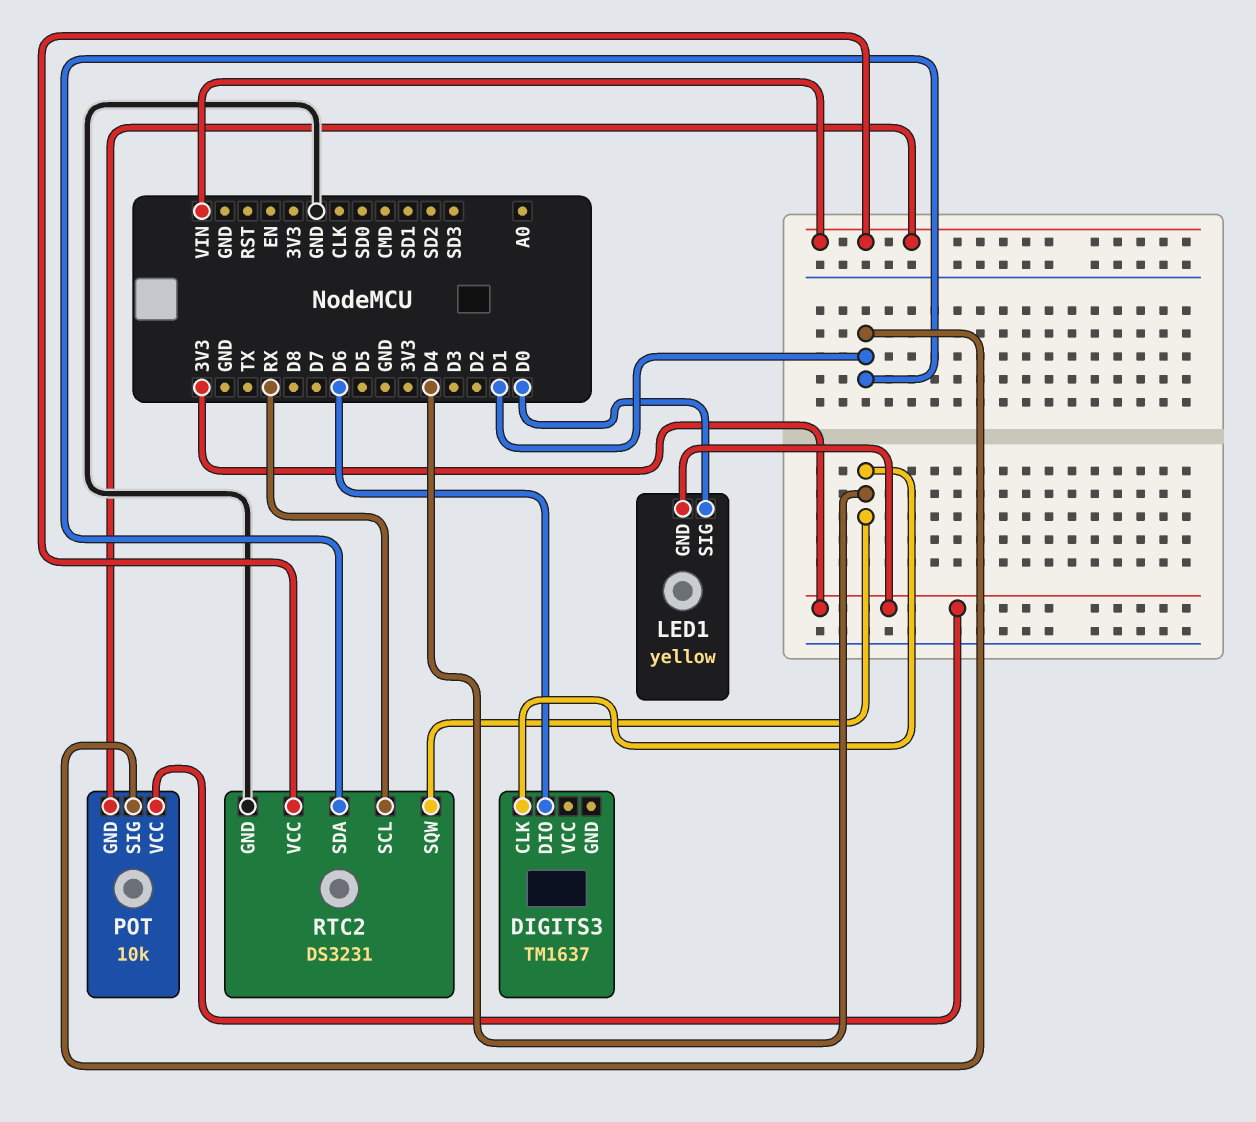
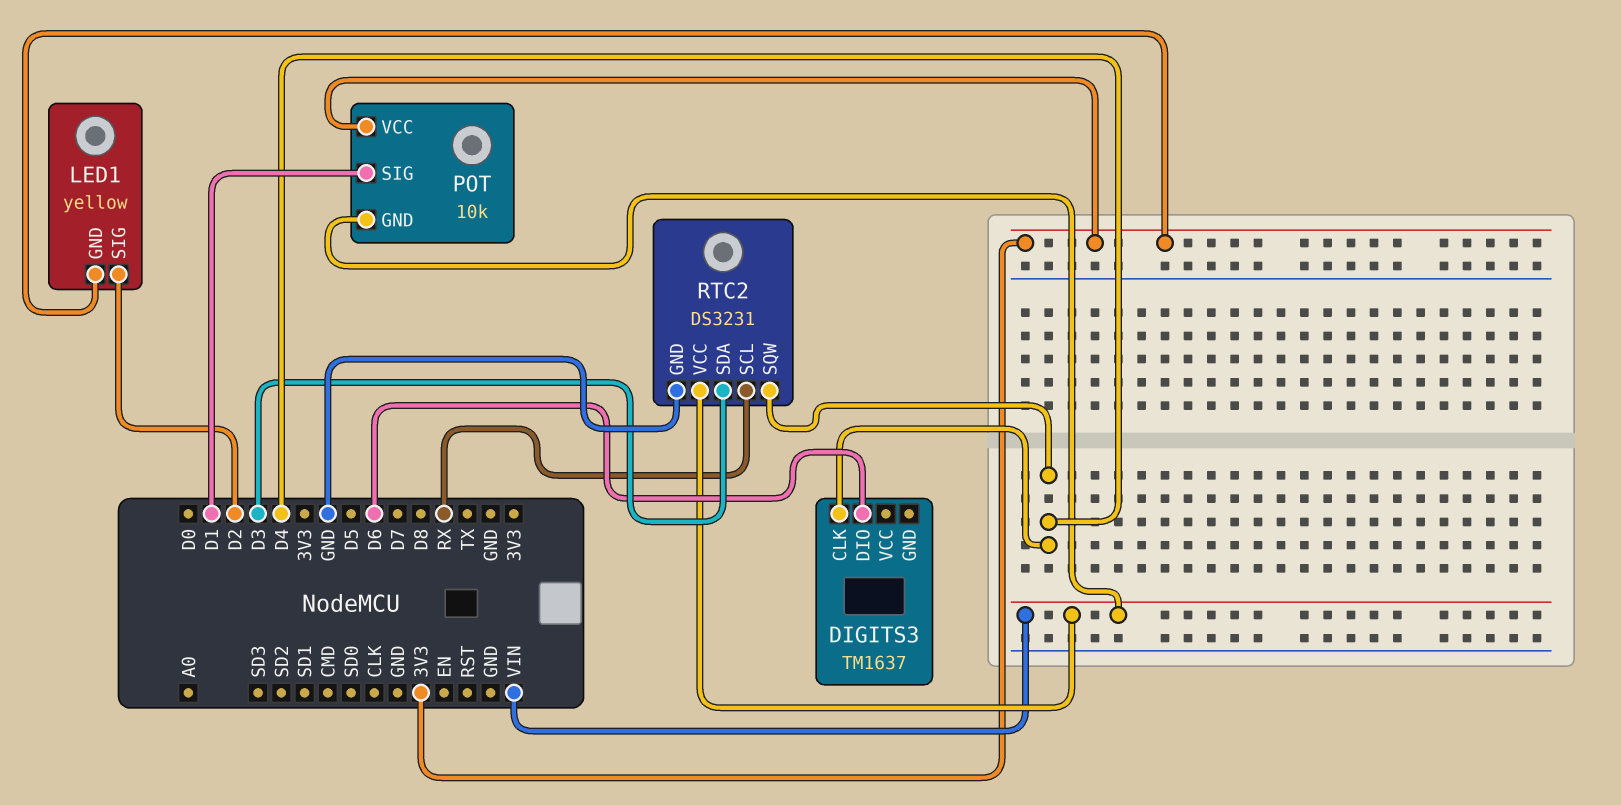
LED1 pin SIG: D0 -> D2
RTC2 pin SDA: D1 -> D3

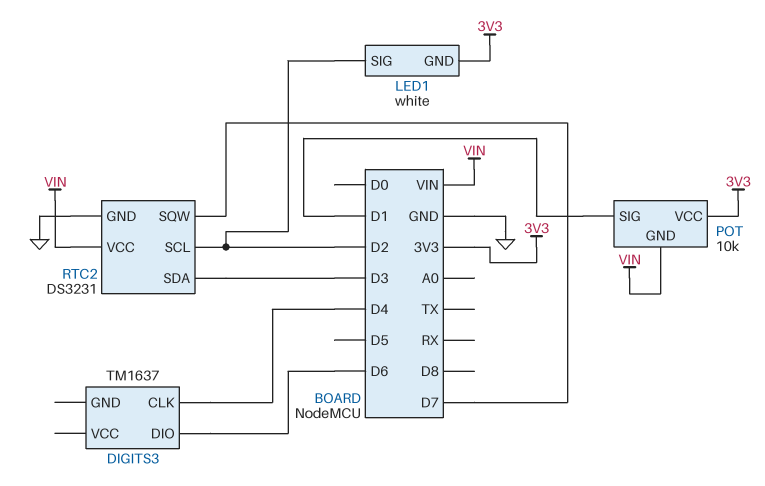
LED1: yellow -> white
RTC2 pin SCL: RX -> D2
RTC2 pin SQW: D4 -> D7

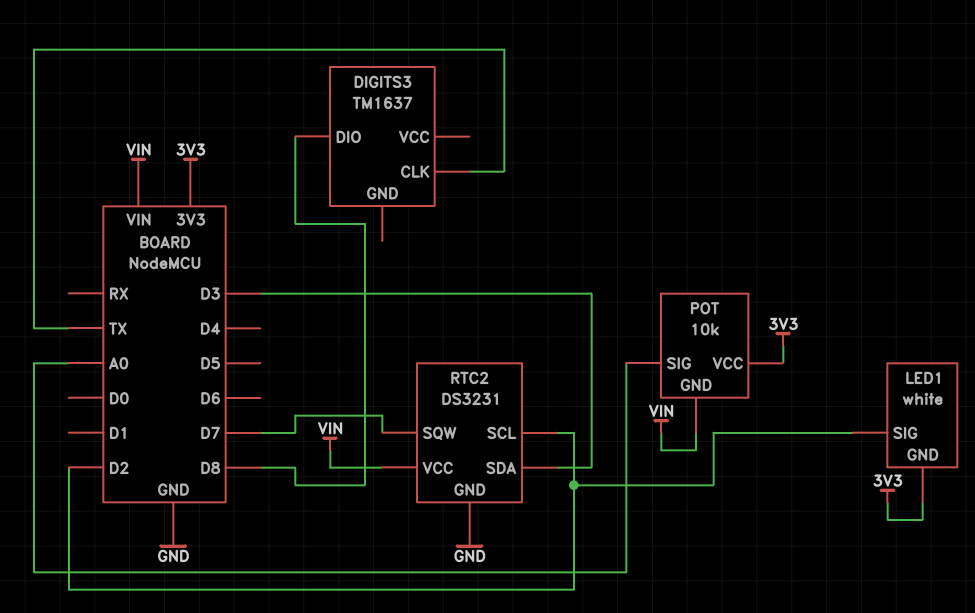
DIGITS3 pin CLK: D4 -> TX
DIGITS3 pin DIO: D6 -> D8
POT pin SIG: D1 -> A0

